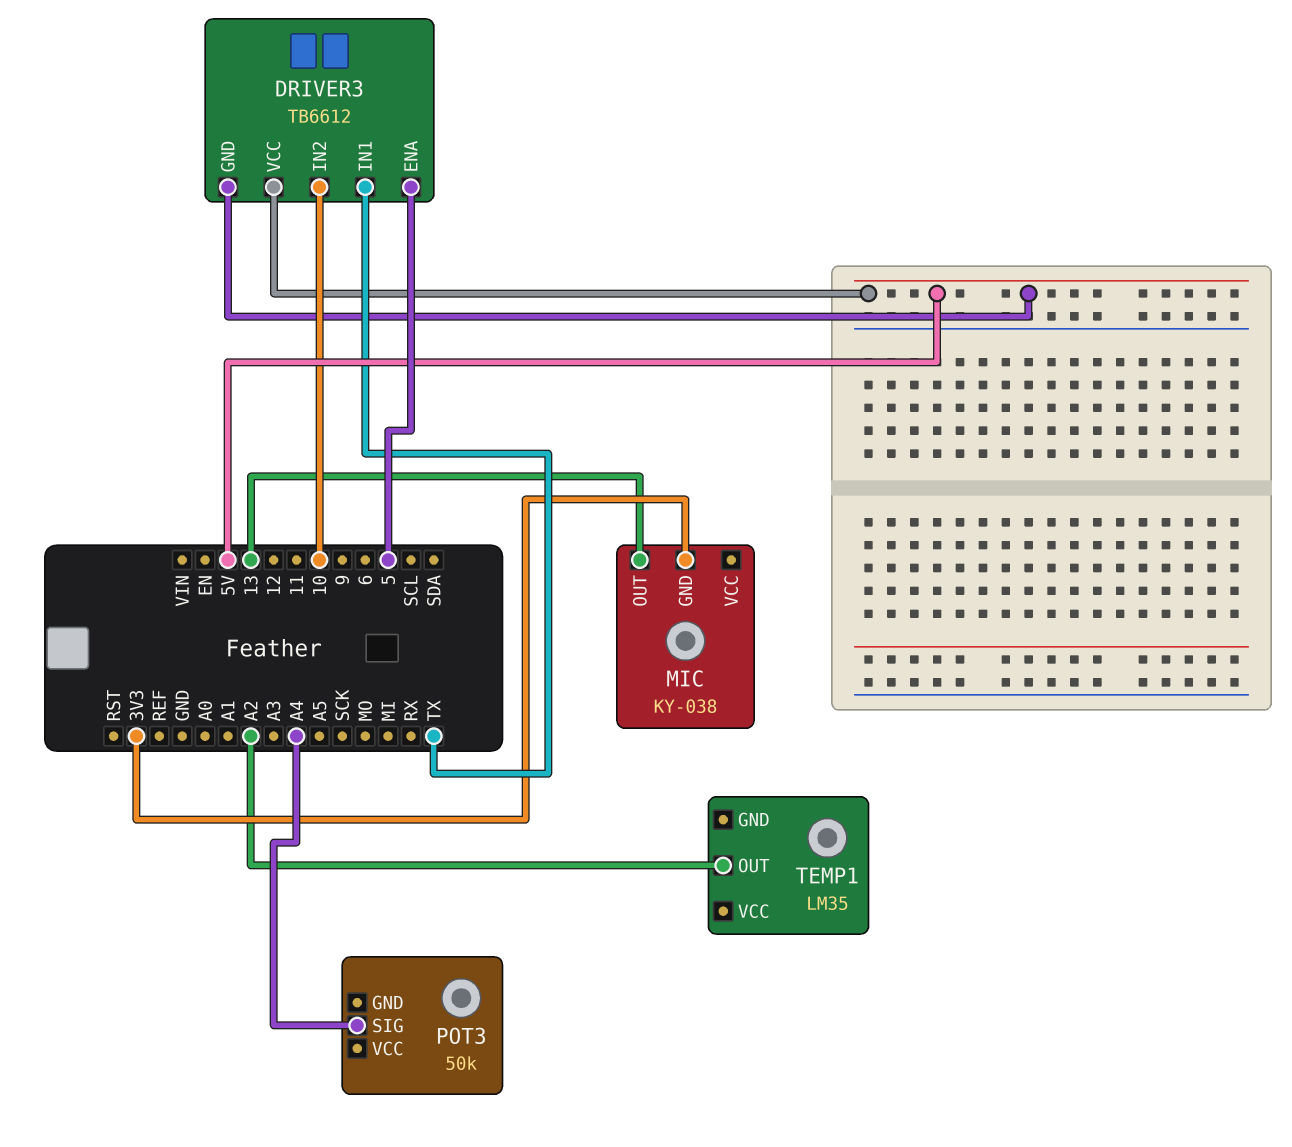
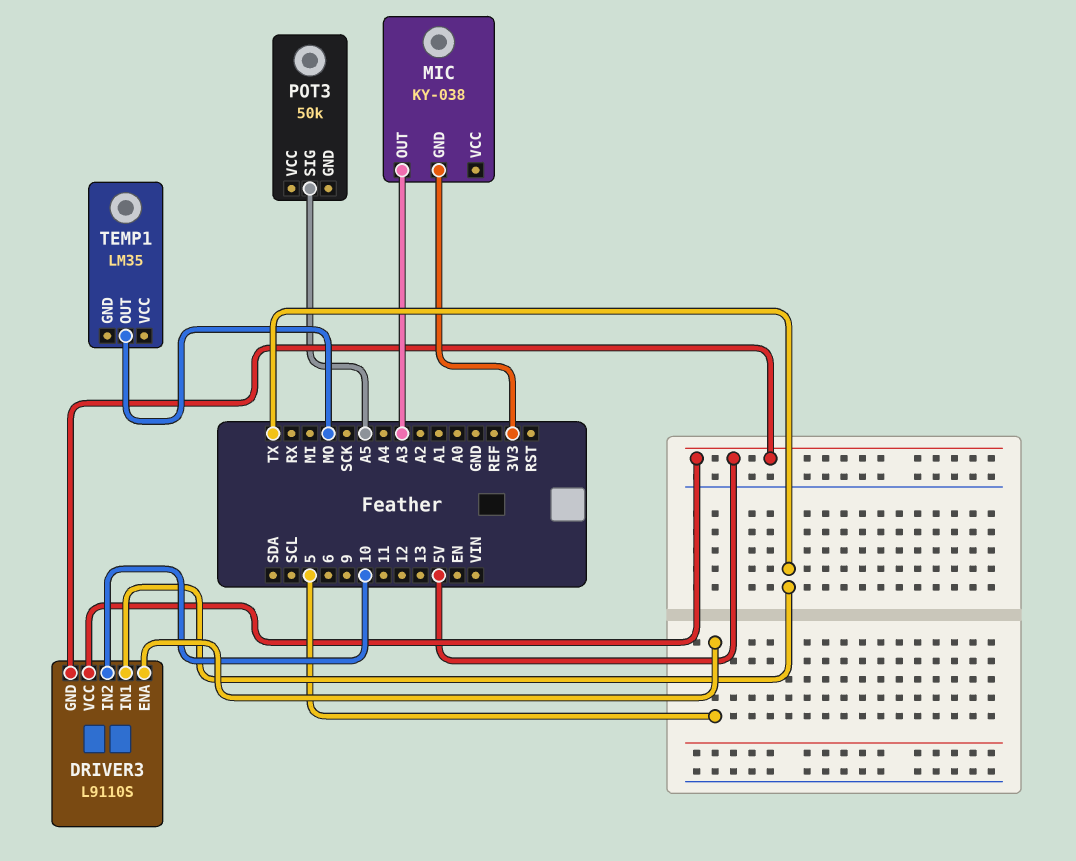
DRIVER3: TB6612 -> L9110S
MIC pin OUT: 13 -> A3
POT3 pin SIG: A4 -> A5
TEMP1 pin OUT: A2 -> MO

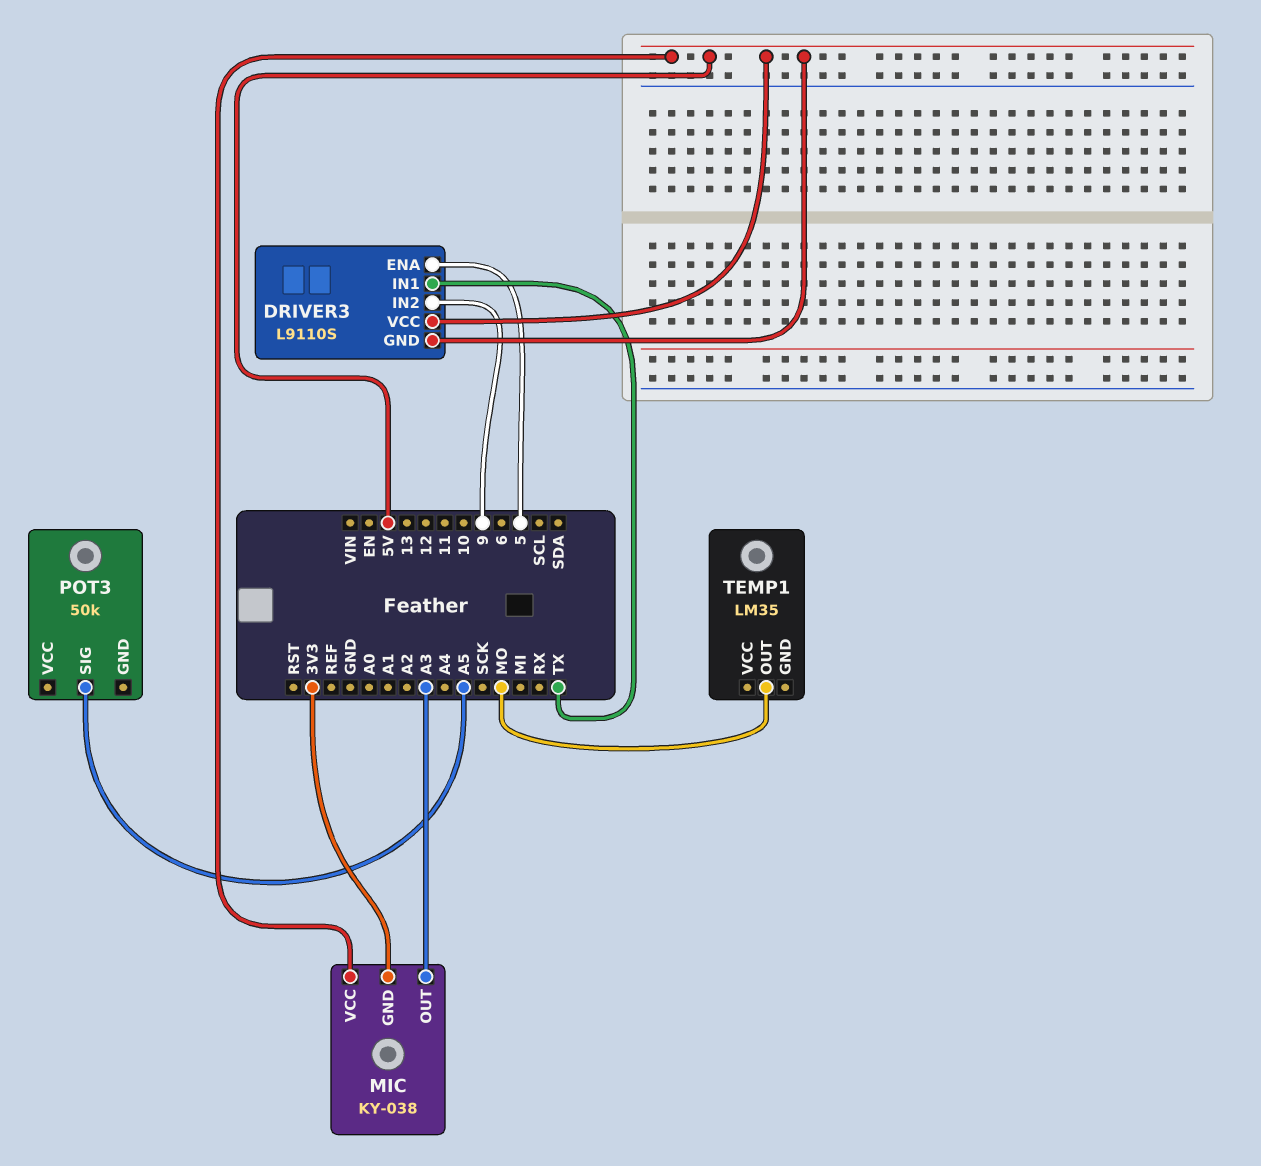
DRIVER3 pin IN2: 10 -> 9
MIC pin VCC: none -> 5V

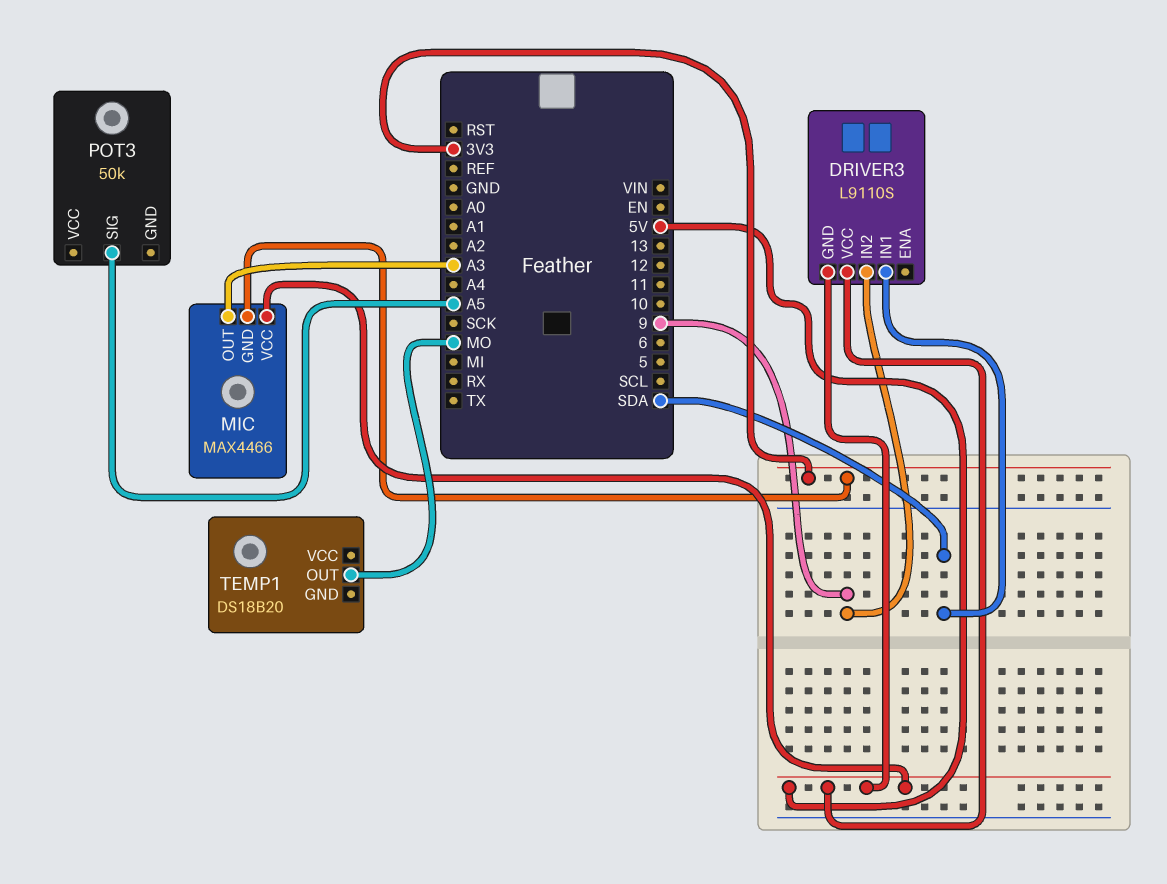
DRIVER3 pin ENA: 5 -> none
DRIVER3 pin IN1: TX -> SDA
MIC: KY-038 -> MAX4466
TEMP1: LM35 -> DS18B20

